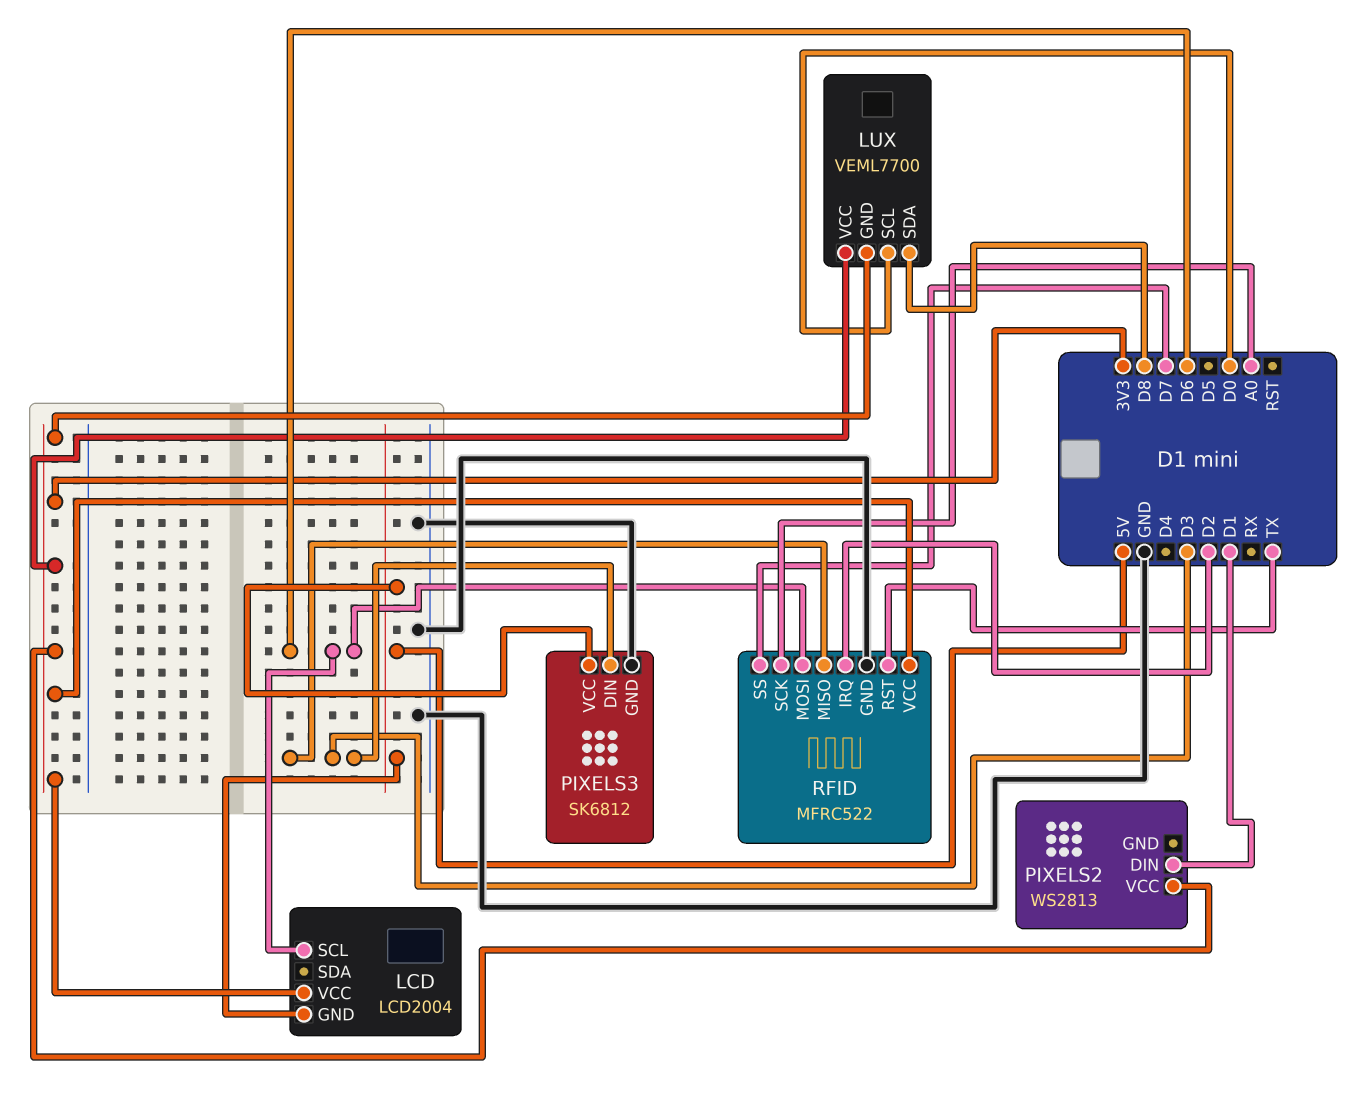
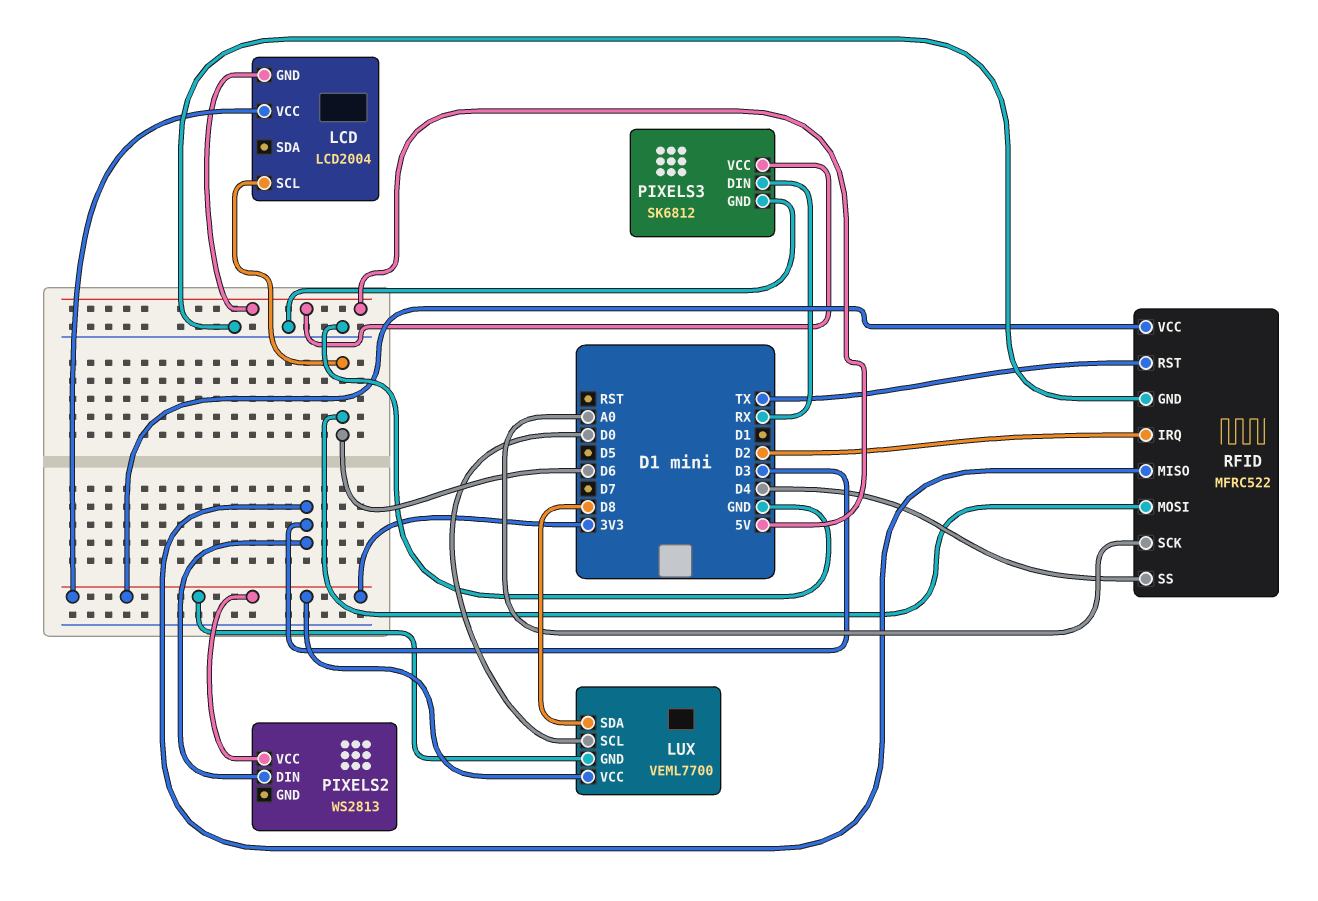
PIXELS2 pin DIN: D1 -> D3
PIXELS3 pin DIN: D3 -> RX
RFID pin SS: D7 -> D4

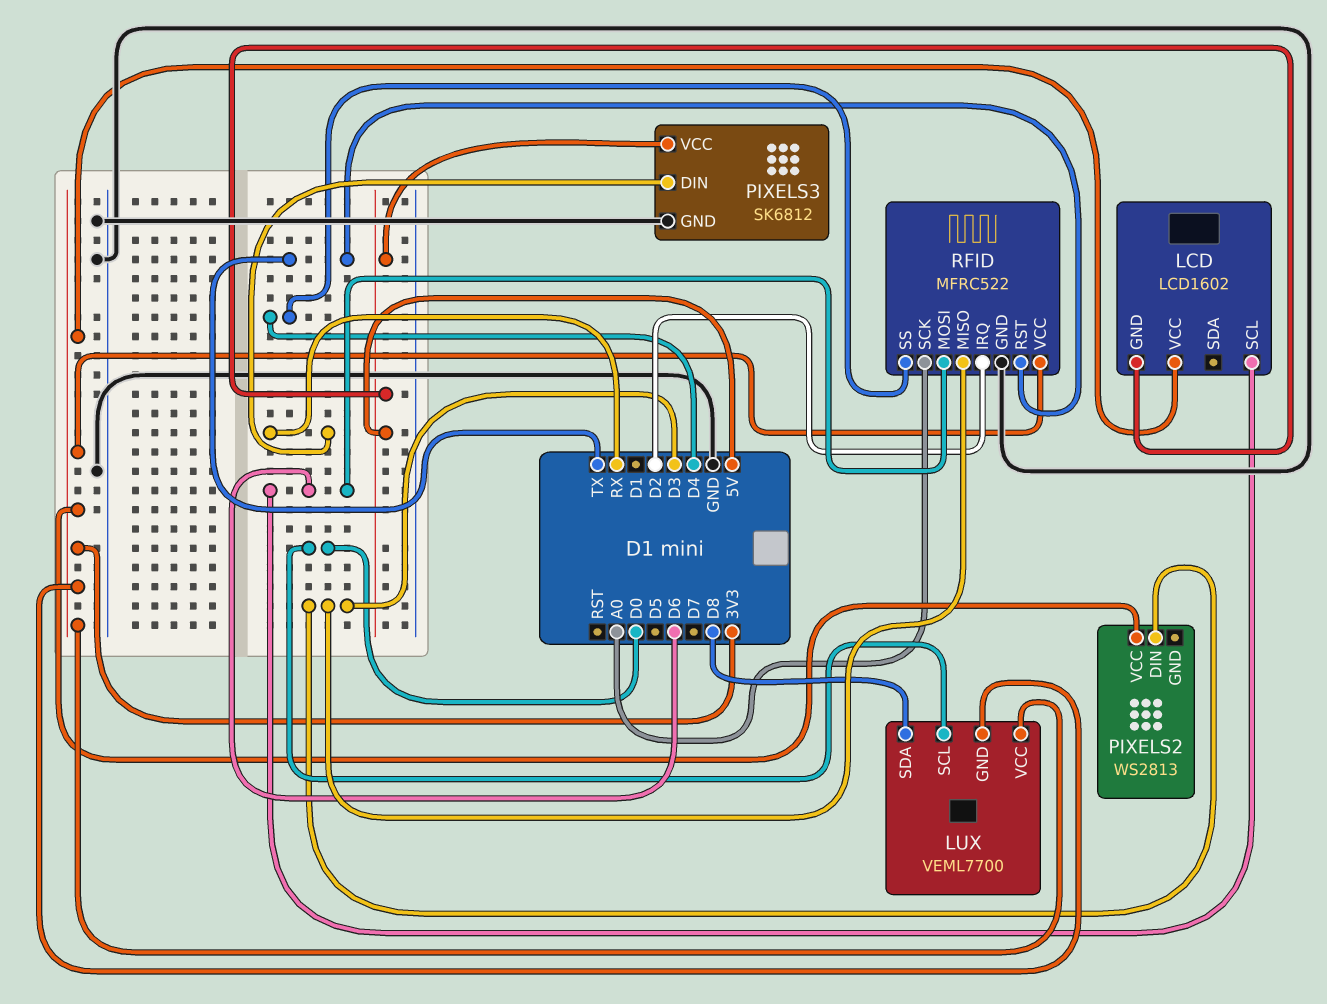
LCD: LCD2004 -> LCD1602

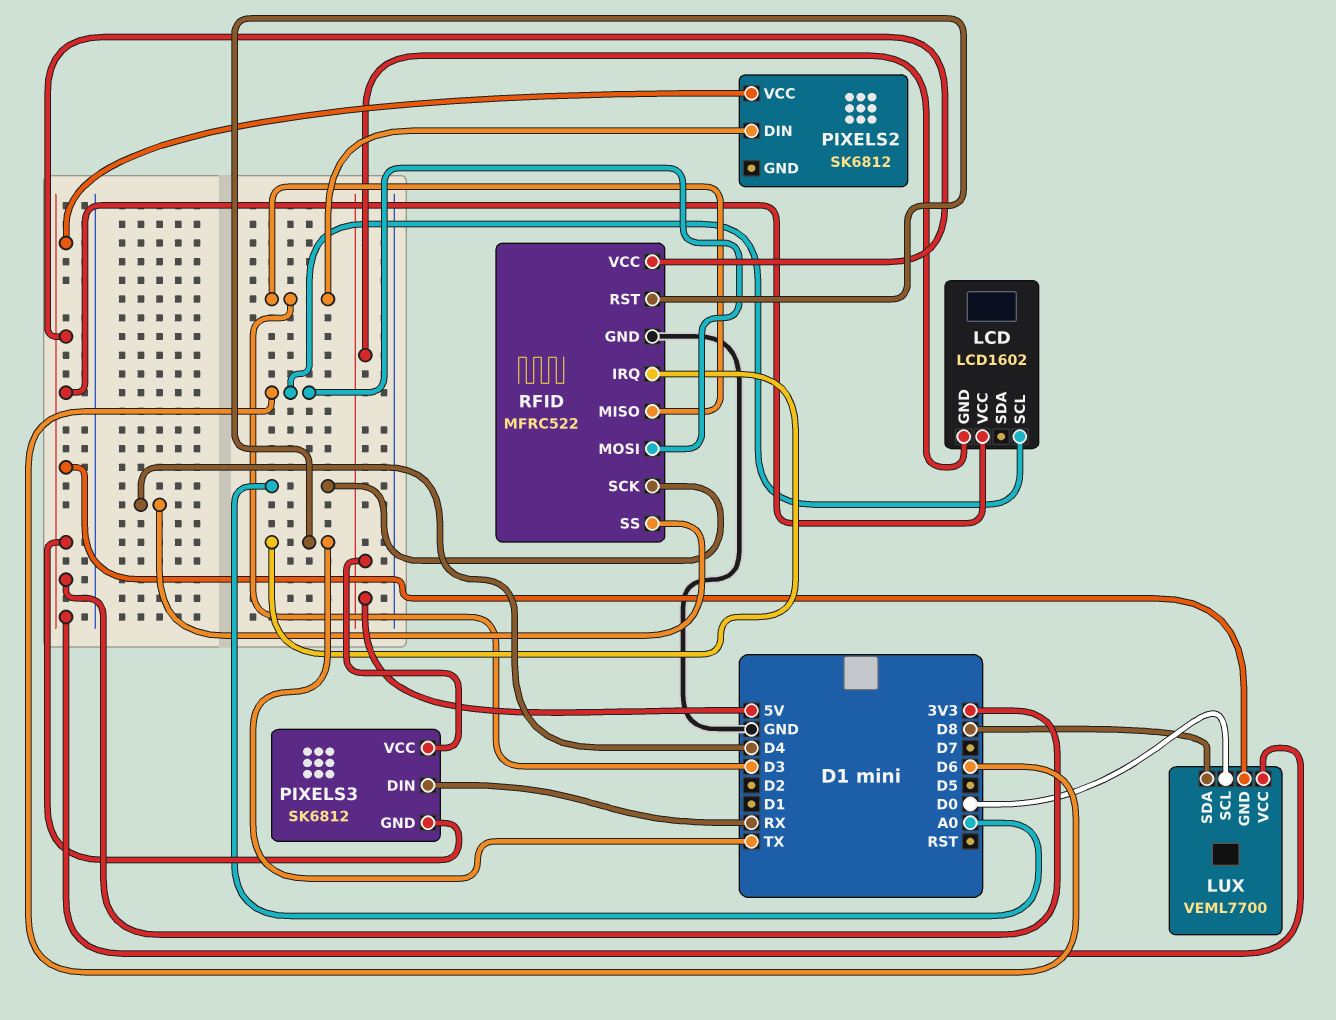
PIXELS2: WS2813 -> SK6812
PIXELS3 pin GND: GND -> 3V3
RFID pin IRQ: D2 -> TX

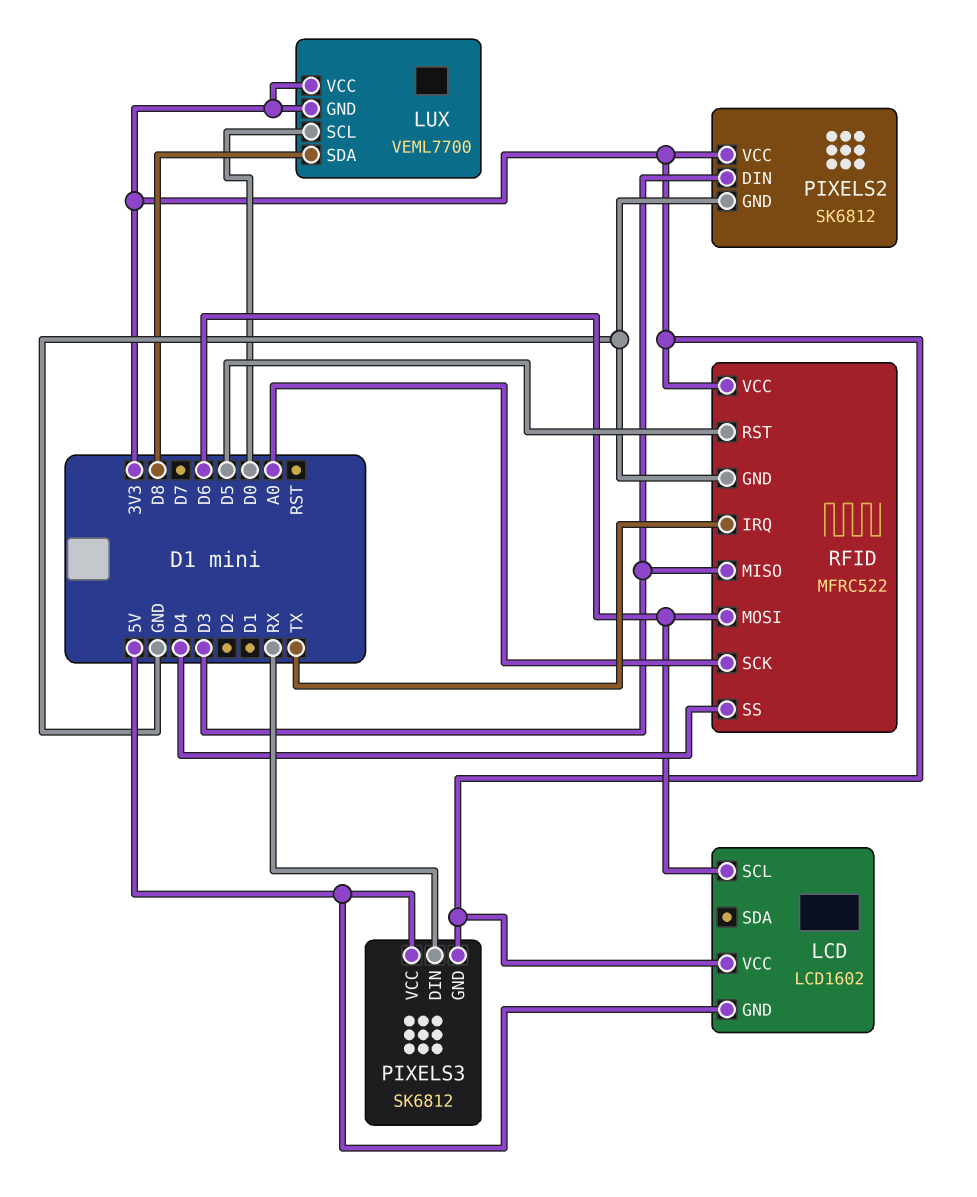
PIXELS2 pin GND: none -> GND
RFID pin RST: TX -> D5

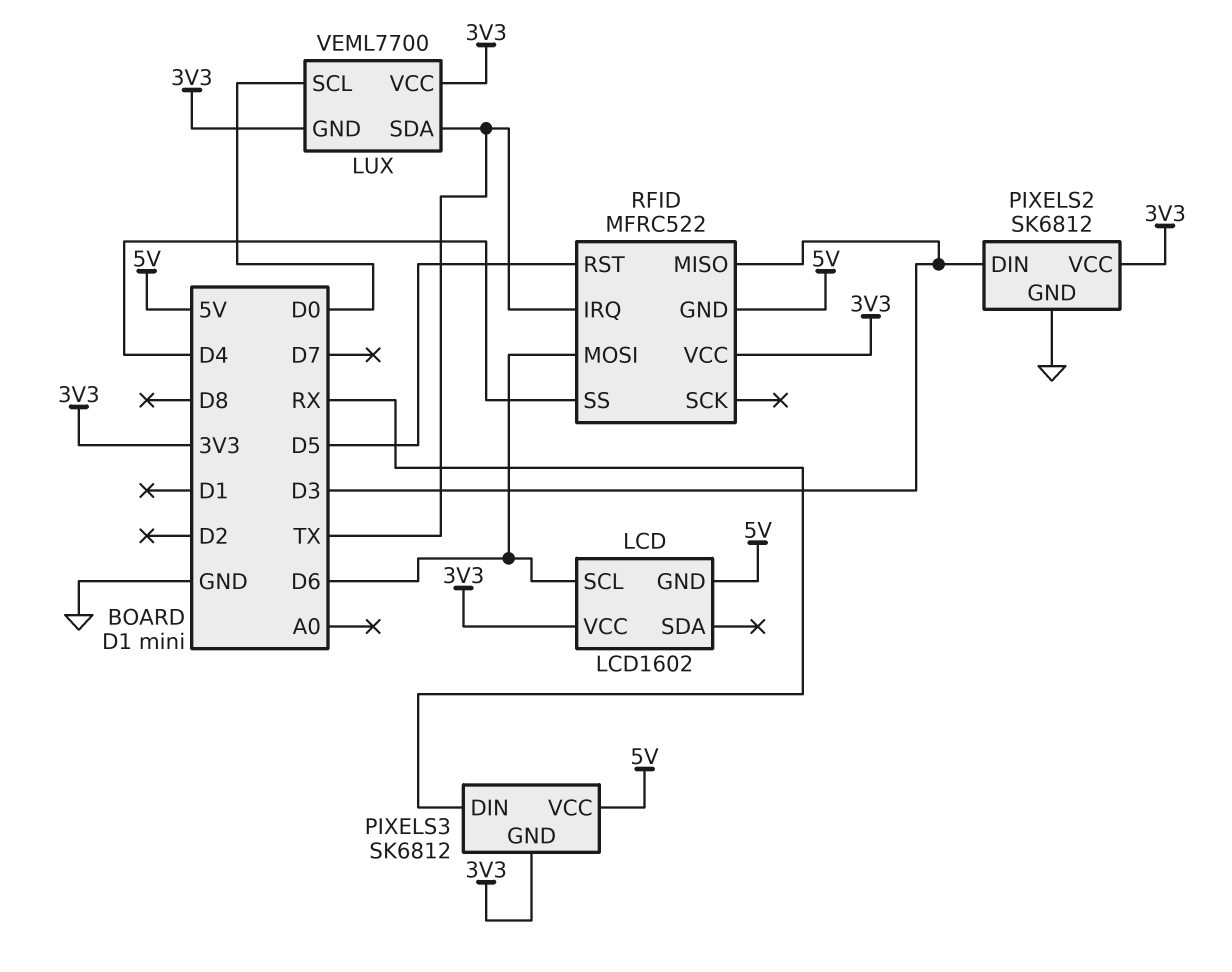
LUX pin SDA: D8 -> TX
RFID pin GND: GND -> 5V
RFID pin SCK: A0 -> none

